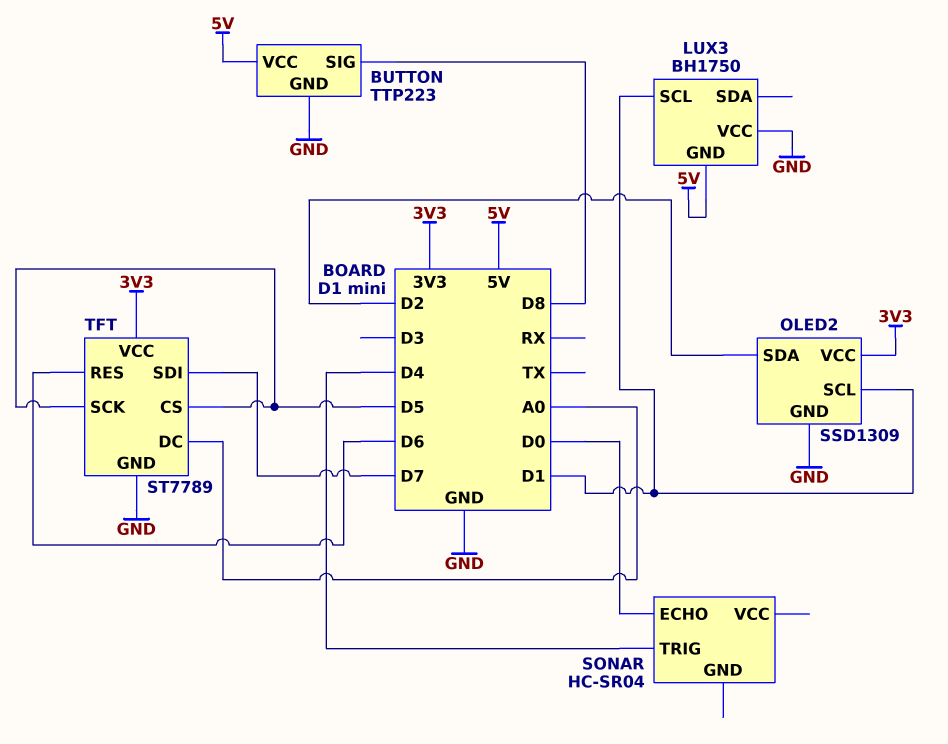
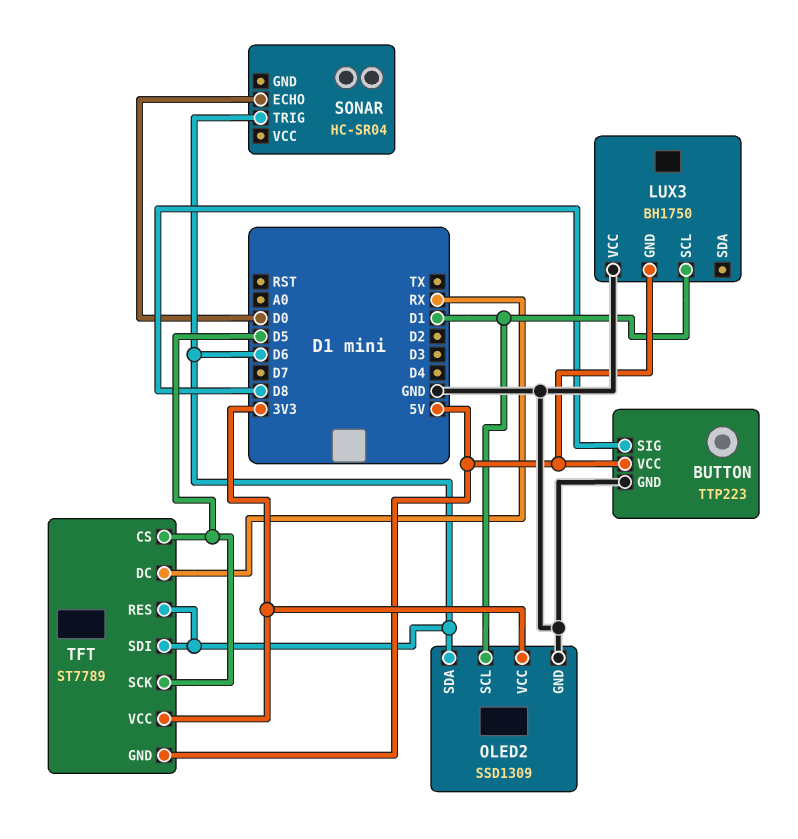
OLED2 pin SDA: D2 -> D6
SONAR pin TRIG: D4 -> D6
TFT pin DC: A0 -> RX
TFT pin GND: GND -> 5V
TFT pin SDI: D7 -> D6

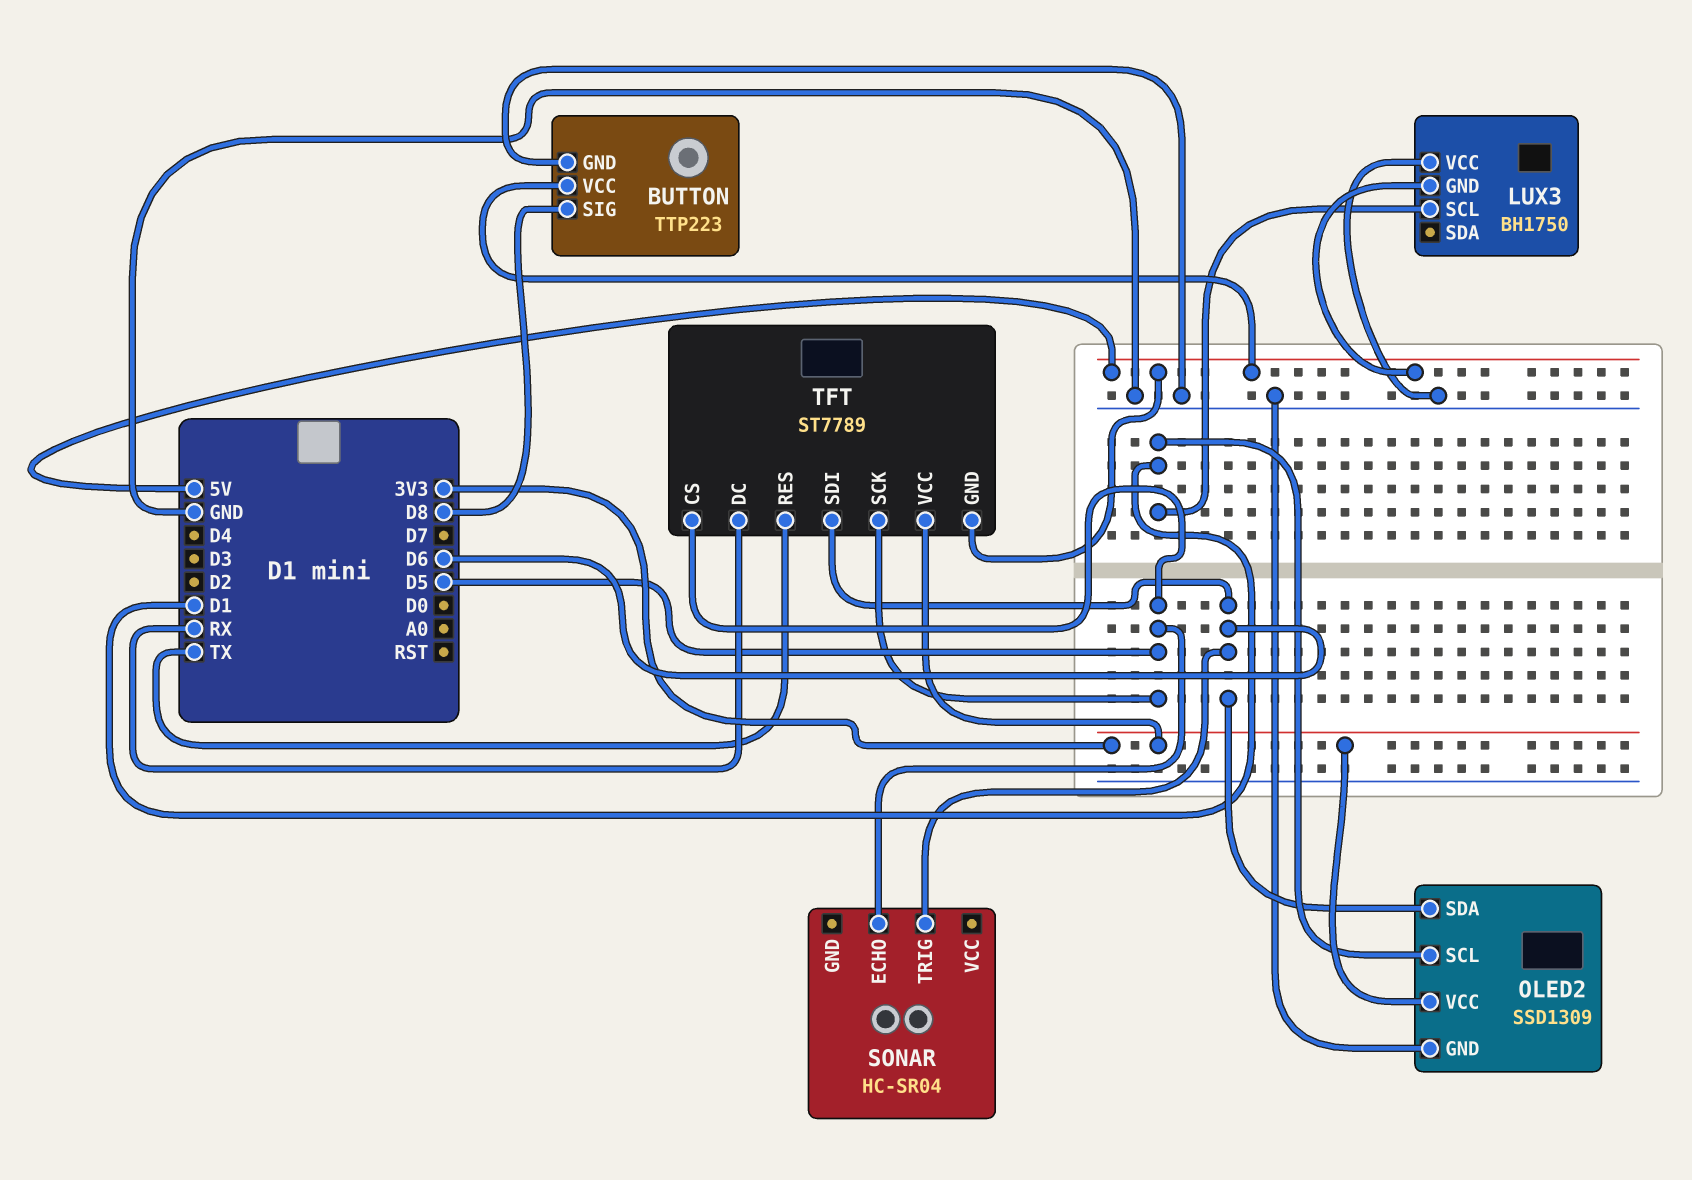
SONAR pin ECHO: D0 -> D5
TFT pin RES: D6 -> TX

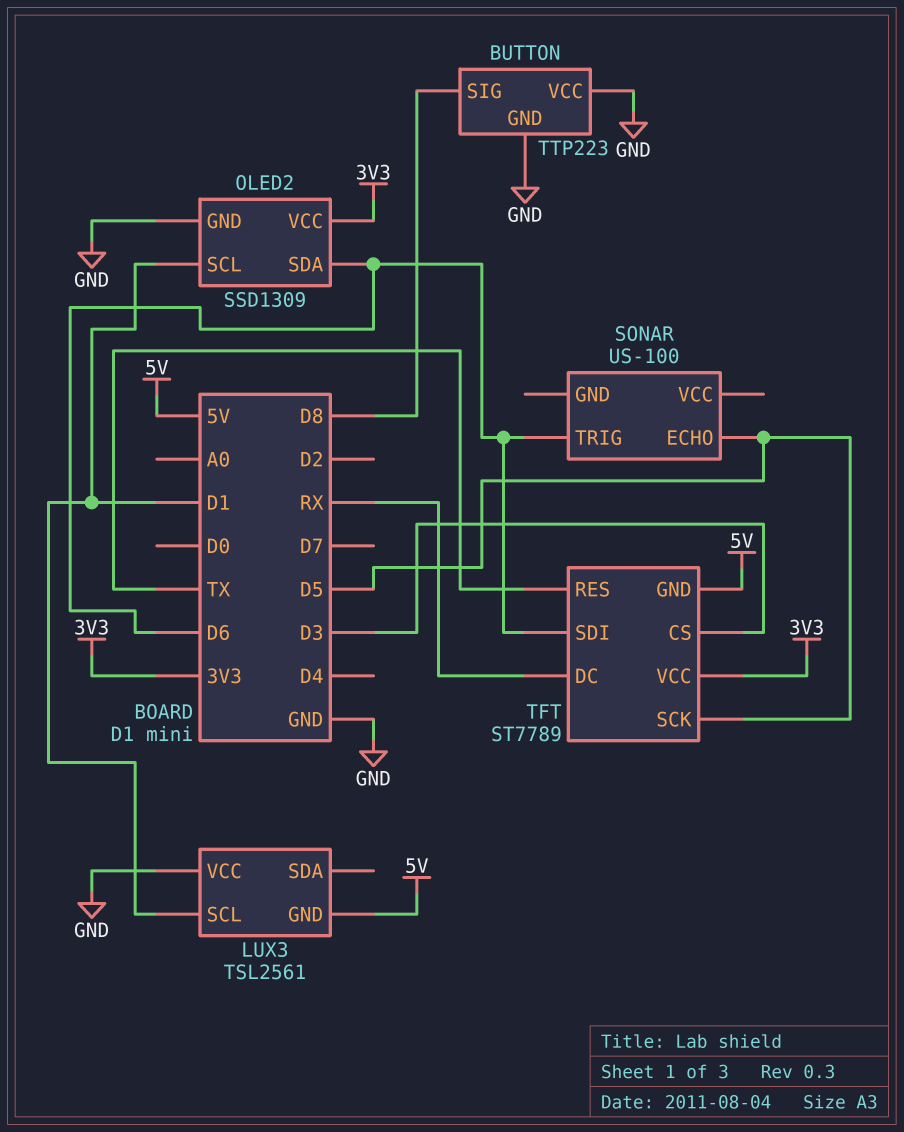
BUTTON pin VCC: 5V -> GND
LUX3: BH1750 -> TSL2561
SONAR: HC-SR04 -> US-100
TFT pin CS: D5 -> D3

